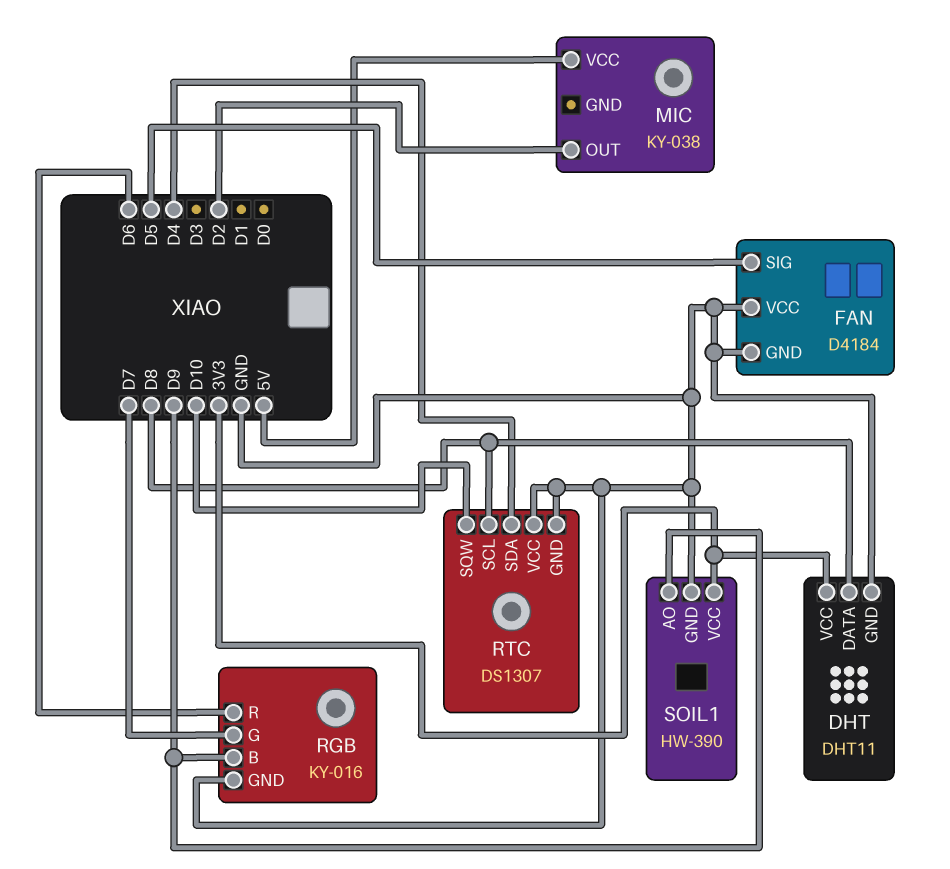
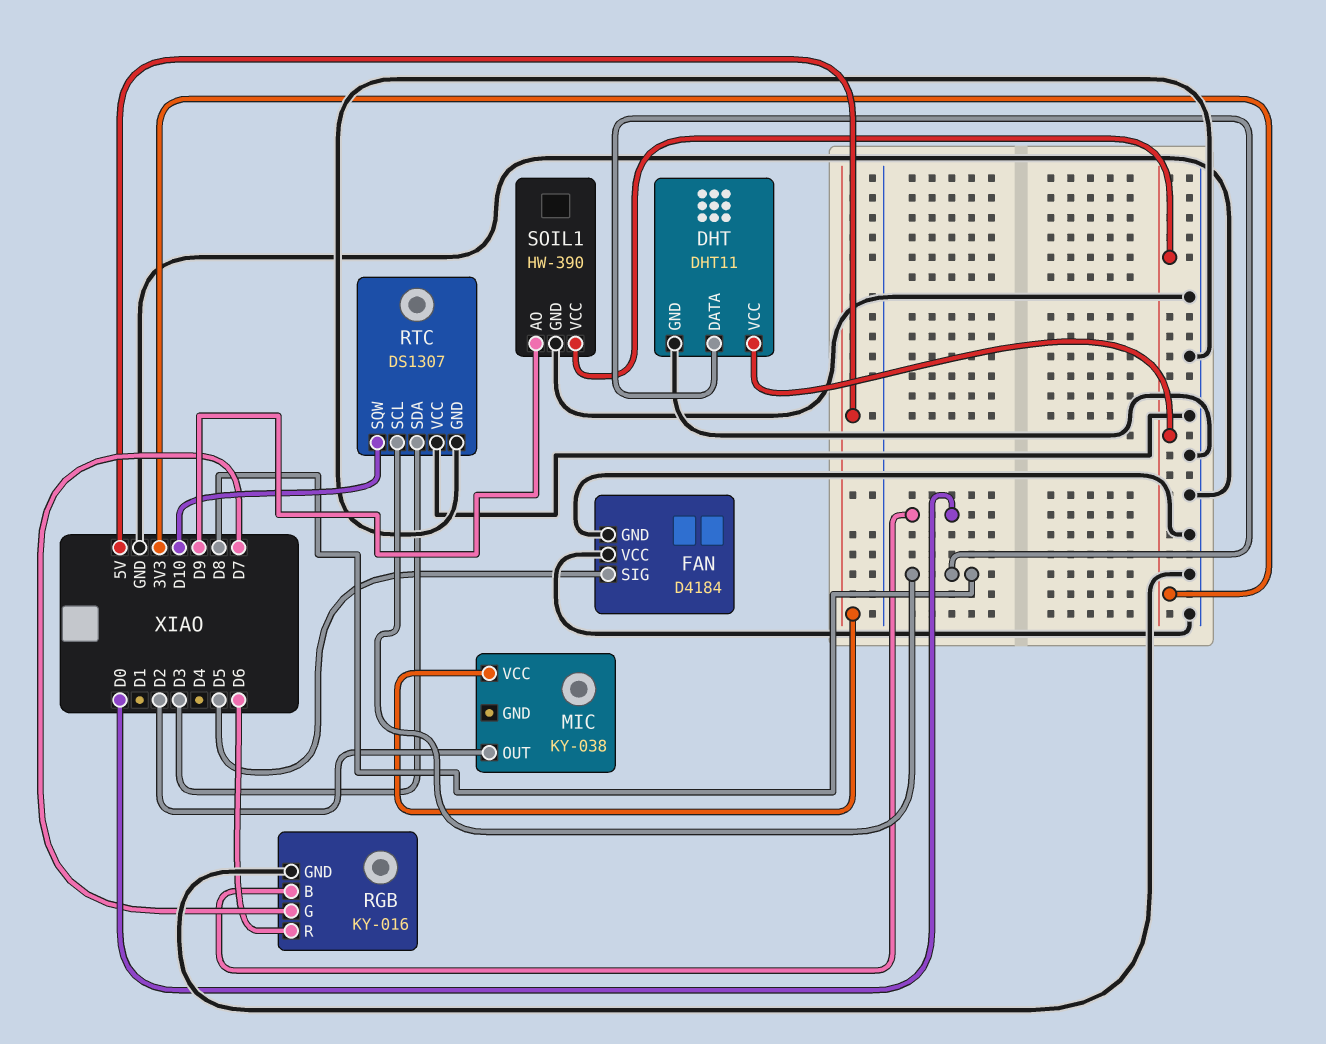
RGB pin B: D9 -> D0
RTC pin SDA: D4 -> D3

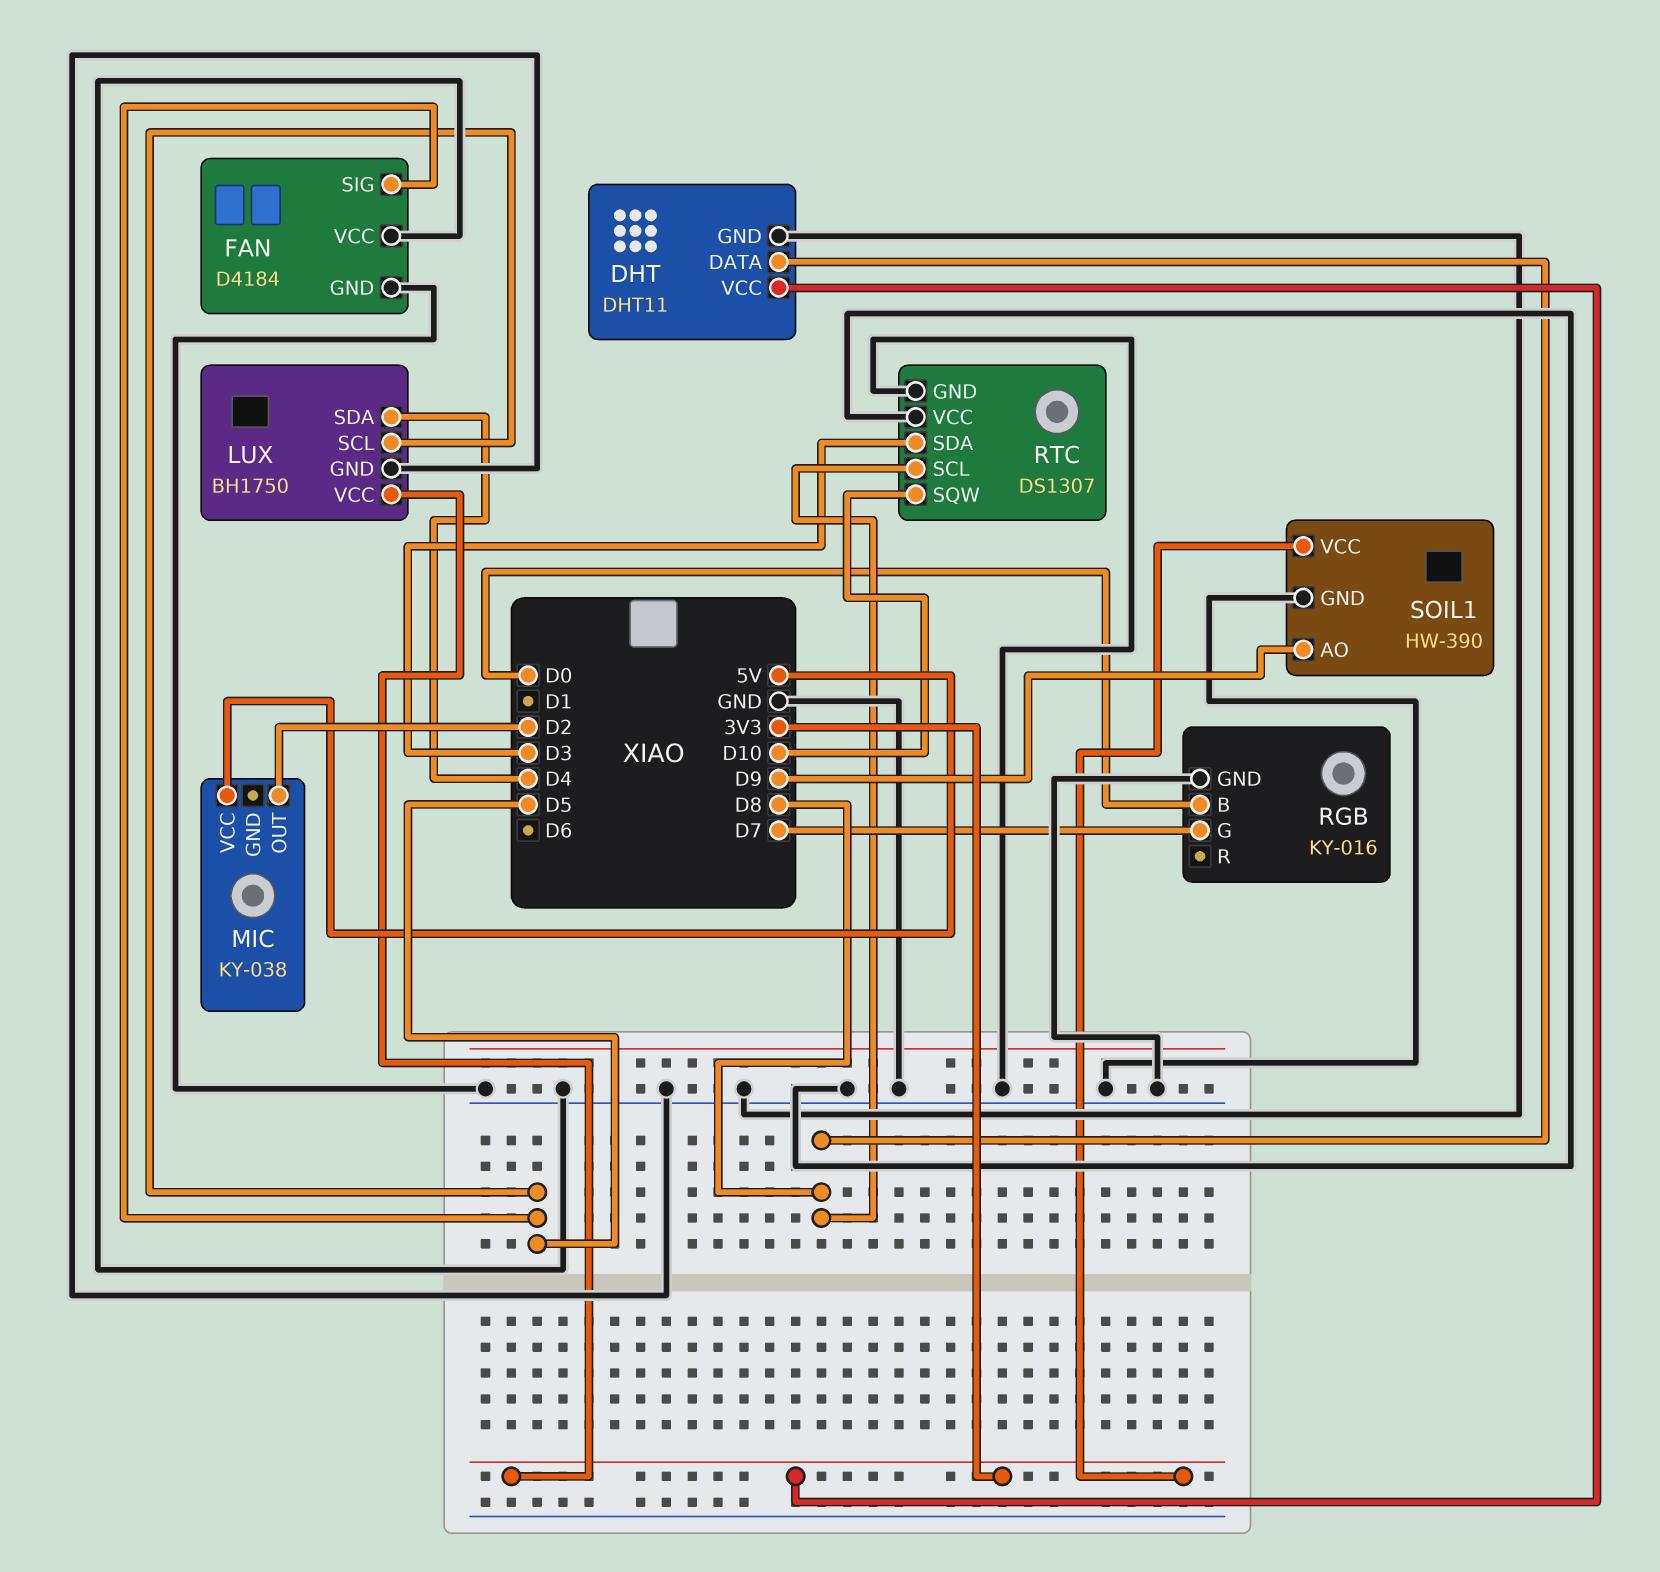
LUX: none -> BH1750
LUX pin GND: none -> GND
LUX pin SCL: none -> D5
LUX pin SDA: none -> D4
LUX pin VCC: none -> 3V3
RGB pin R: D6 -> none

